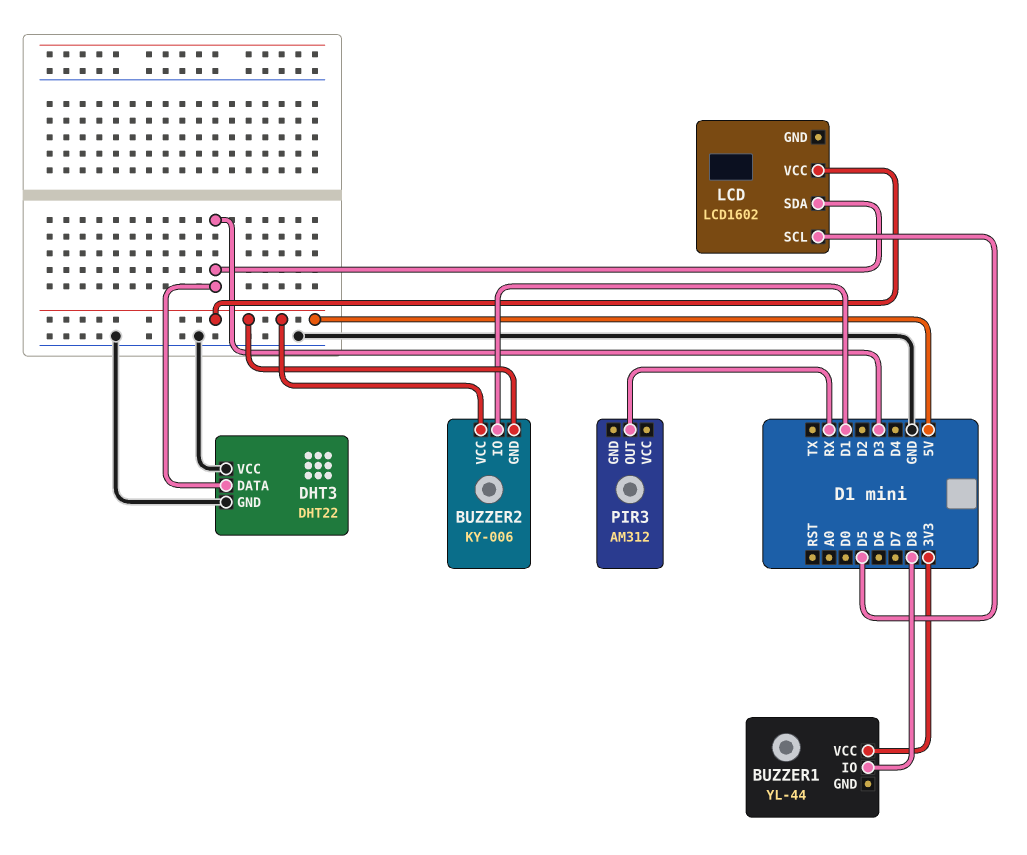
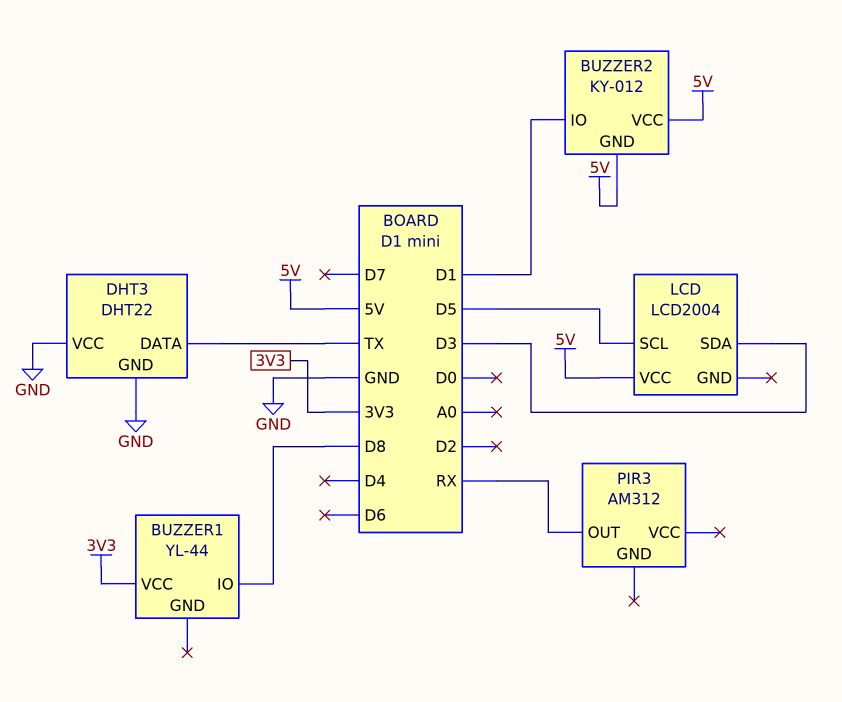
BUZZER2: KY-006 -> KY-012
DHT3 pin DATA: D3 -> TX
LCD: LCD1602 -> LCD2004

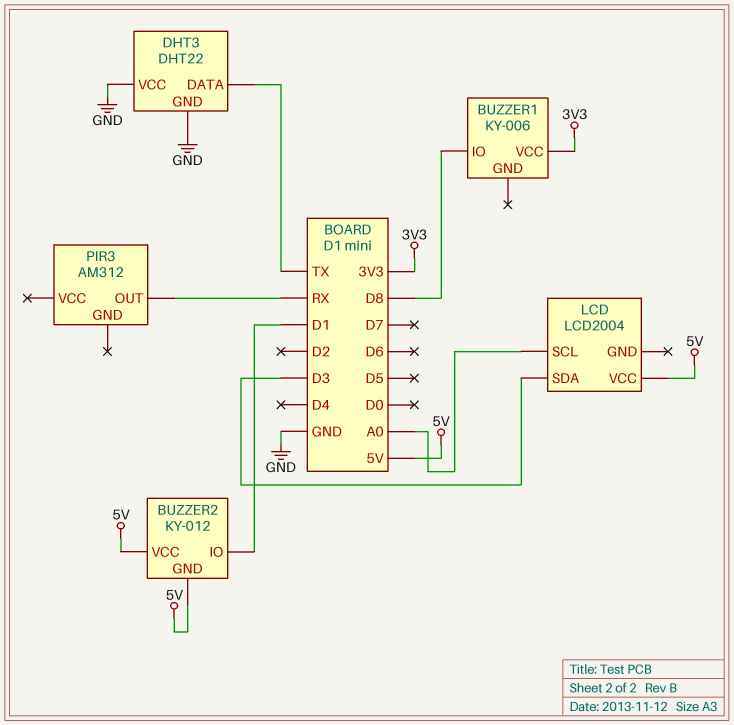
BUZZER1: YL-44 -> KY-006
LCD pin SCL: D5 -> A0

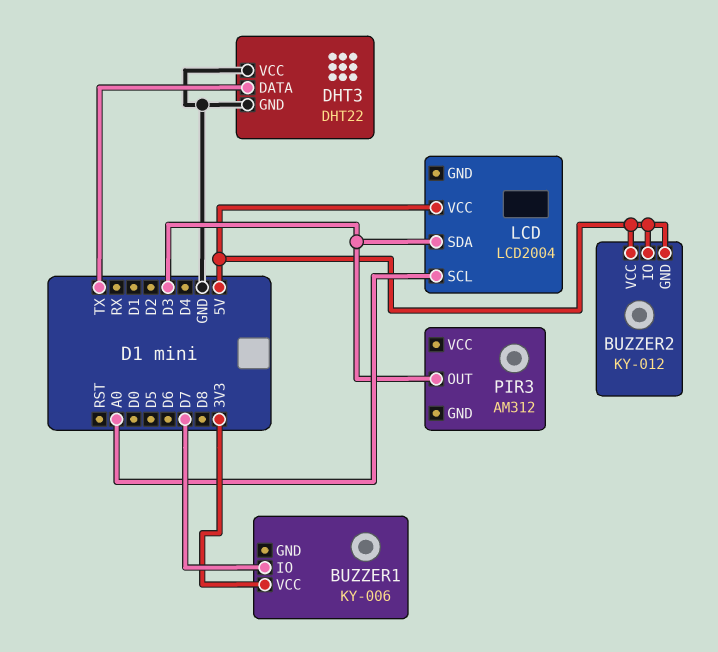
BUZZER1 pin IO: D8 -> D7
BUZZER2 pin IO: D1 -> 5V
PIR3 pin OUT: RX -> D3

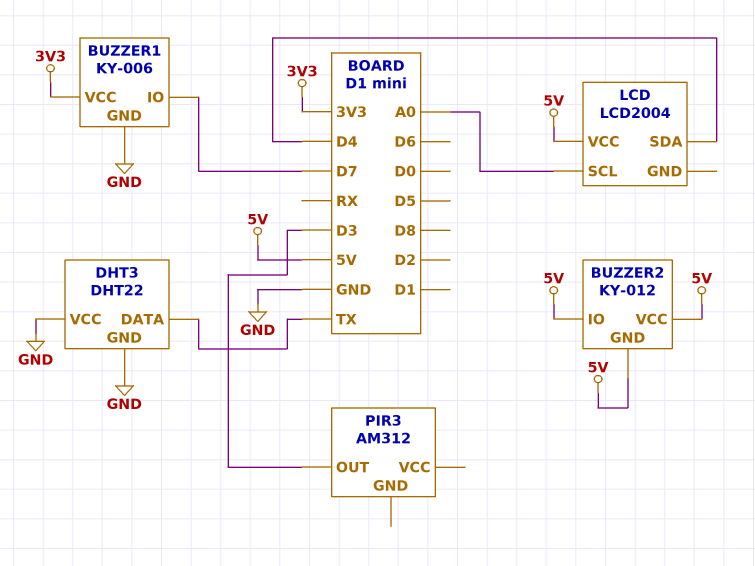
BUZZER1 pin GND: none -> GND
LCD pin SDA: D3 -> D4

